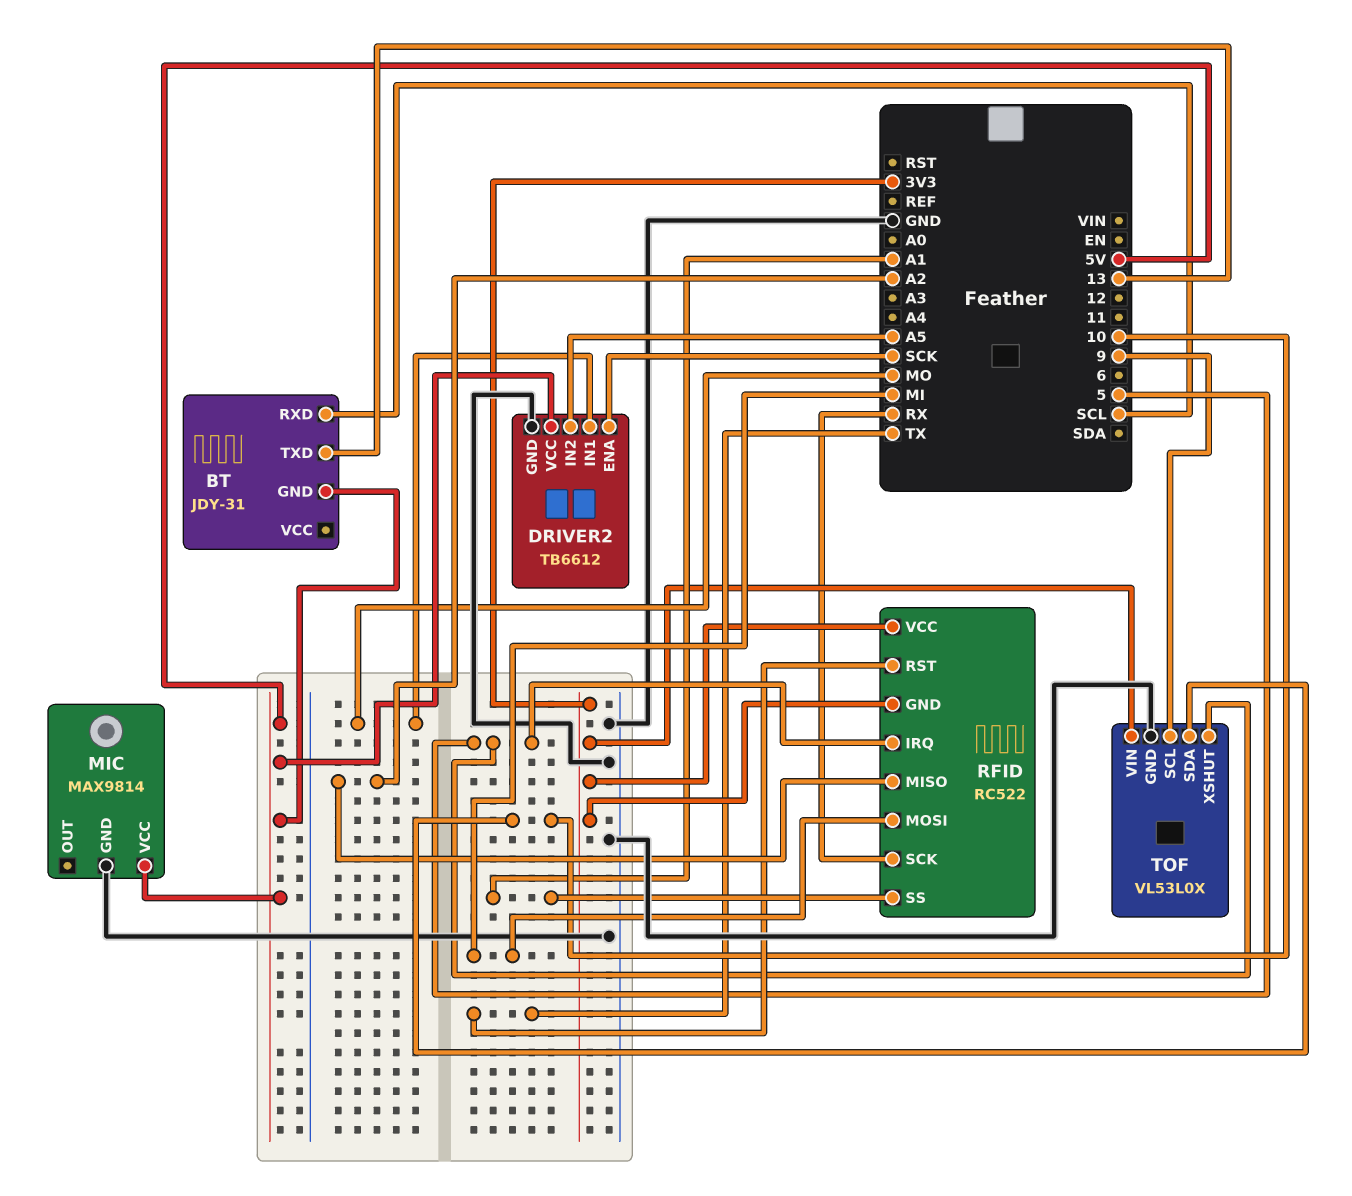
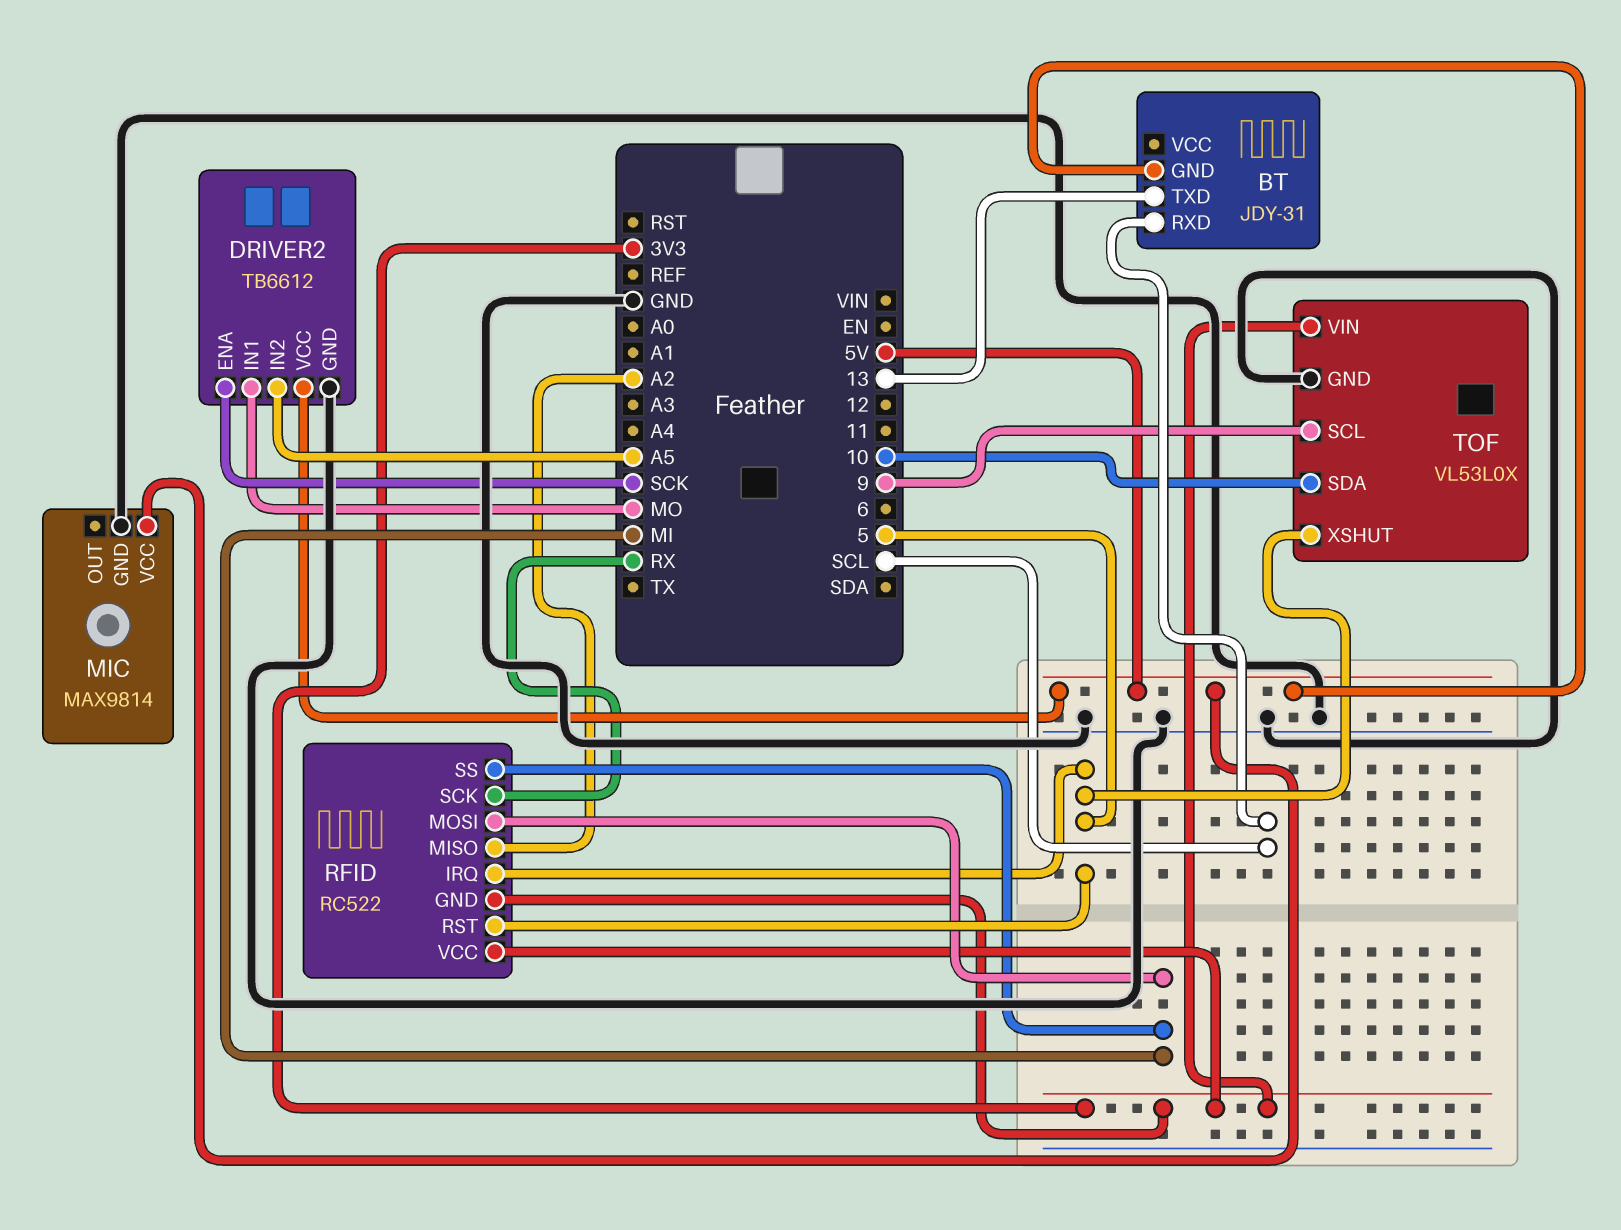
RFID pin RST: TX -> 5
RFID pin SS: A1 -> MI

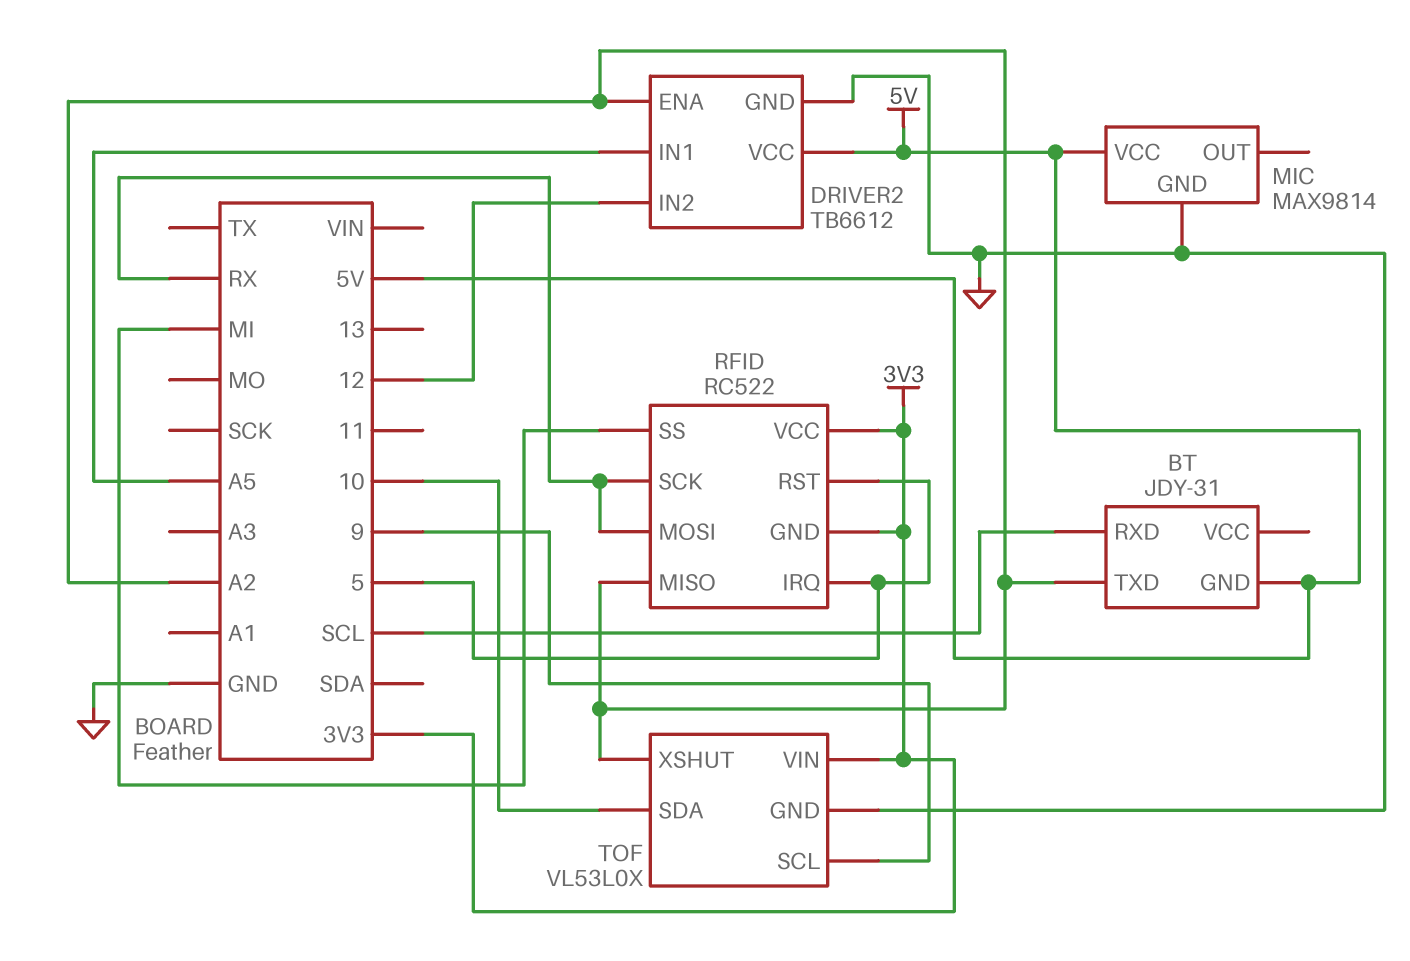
BT pin TXD: 13 -> A2
DRIVER2 pin ENA: SCK -> A2
DRIVER2 pin IN1: MO -> A5
DRIVER2 pin IN2: A5 -> 12
RFID pin MOSI: MI -> RX
TOF pin XSHUT: 5 -> A2

